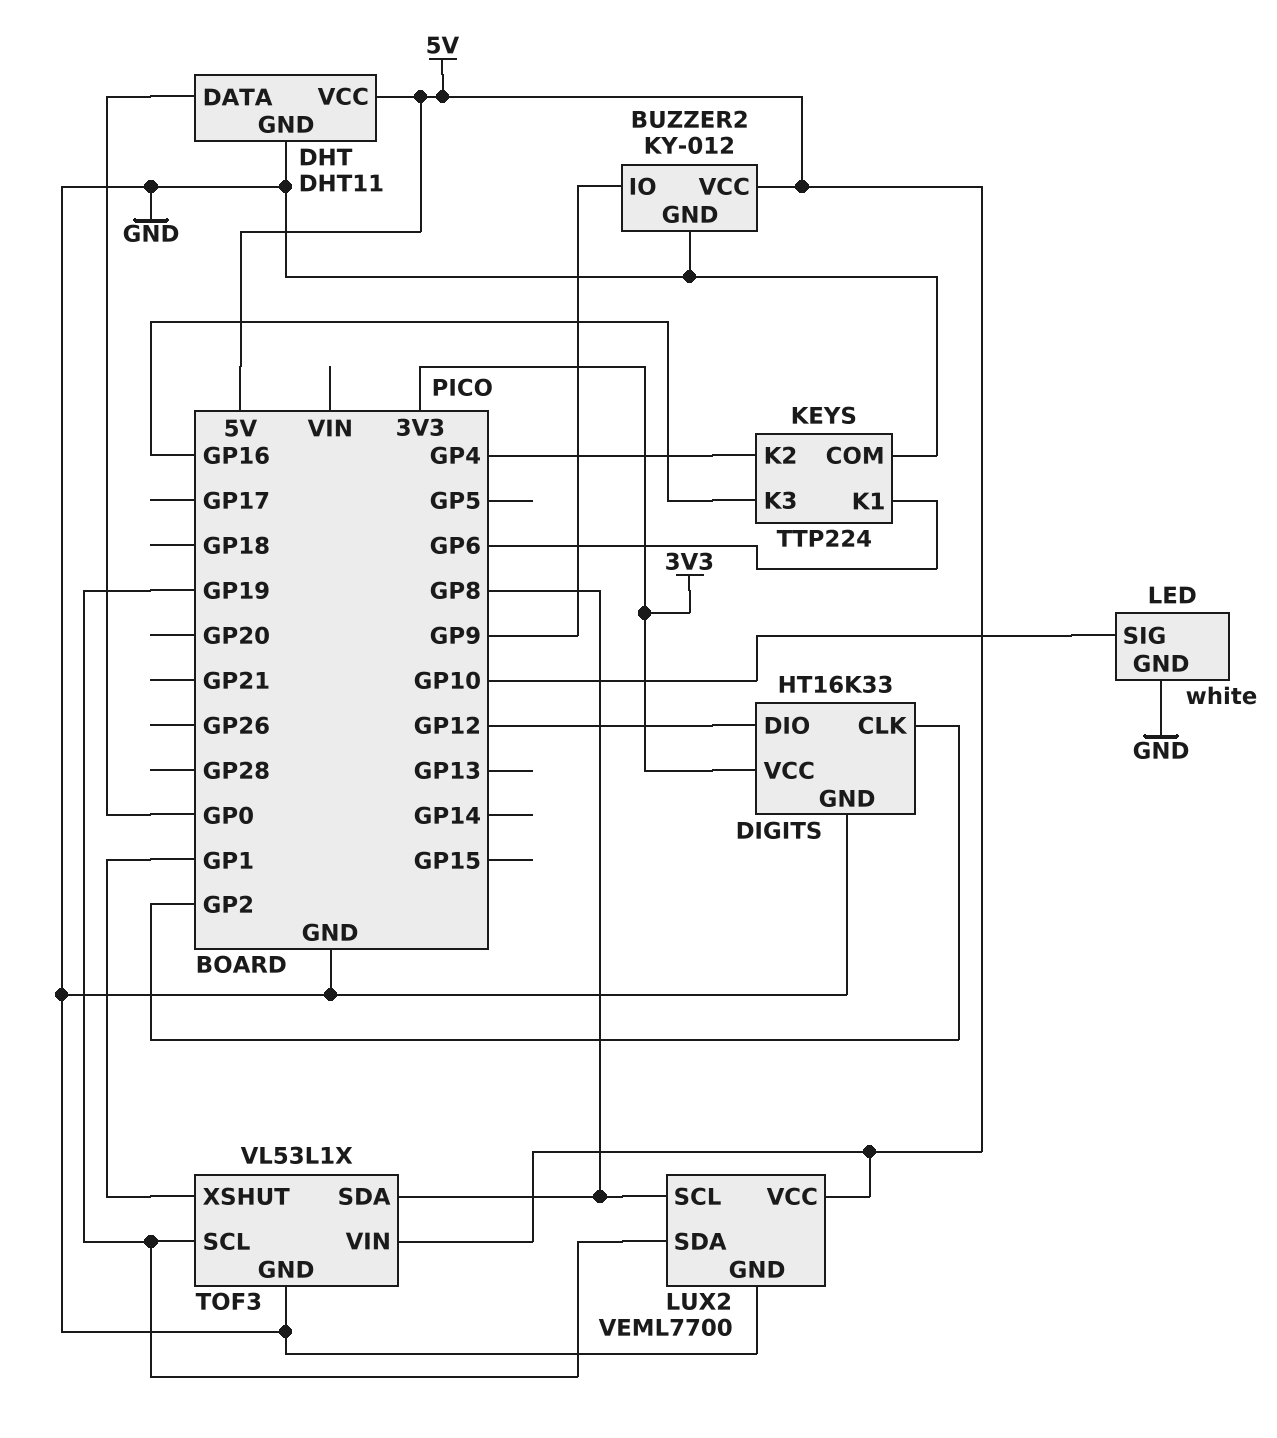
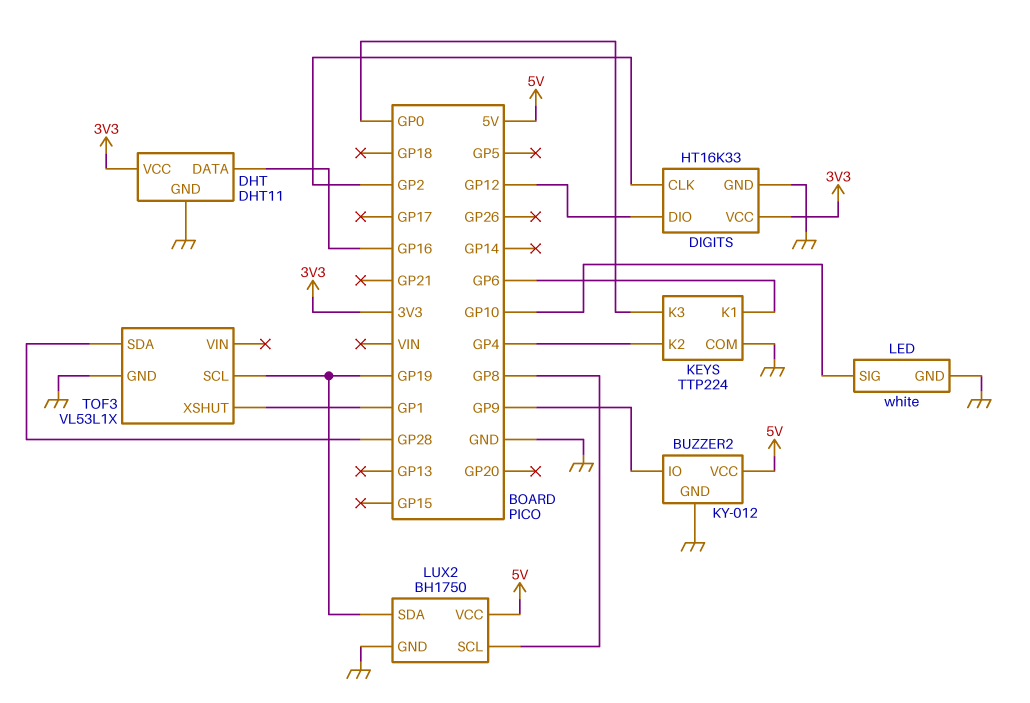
DHT pin DATA: GP0 -> GP16
DHT pin VCC: 5V -> 3V3
KEYS pin K3: GP16 -> GP0
LUX2: VEML7700 -> BH1750
TOF3 pin SDA: GP8 -> GP28
TOF3 pin VIN: 5V -> none

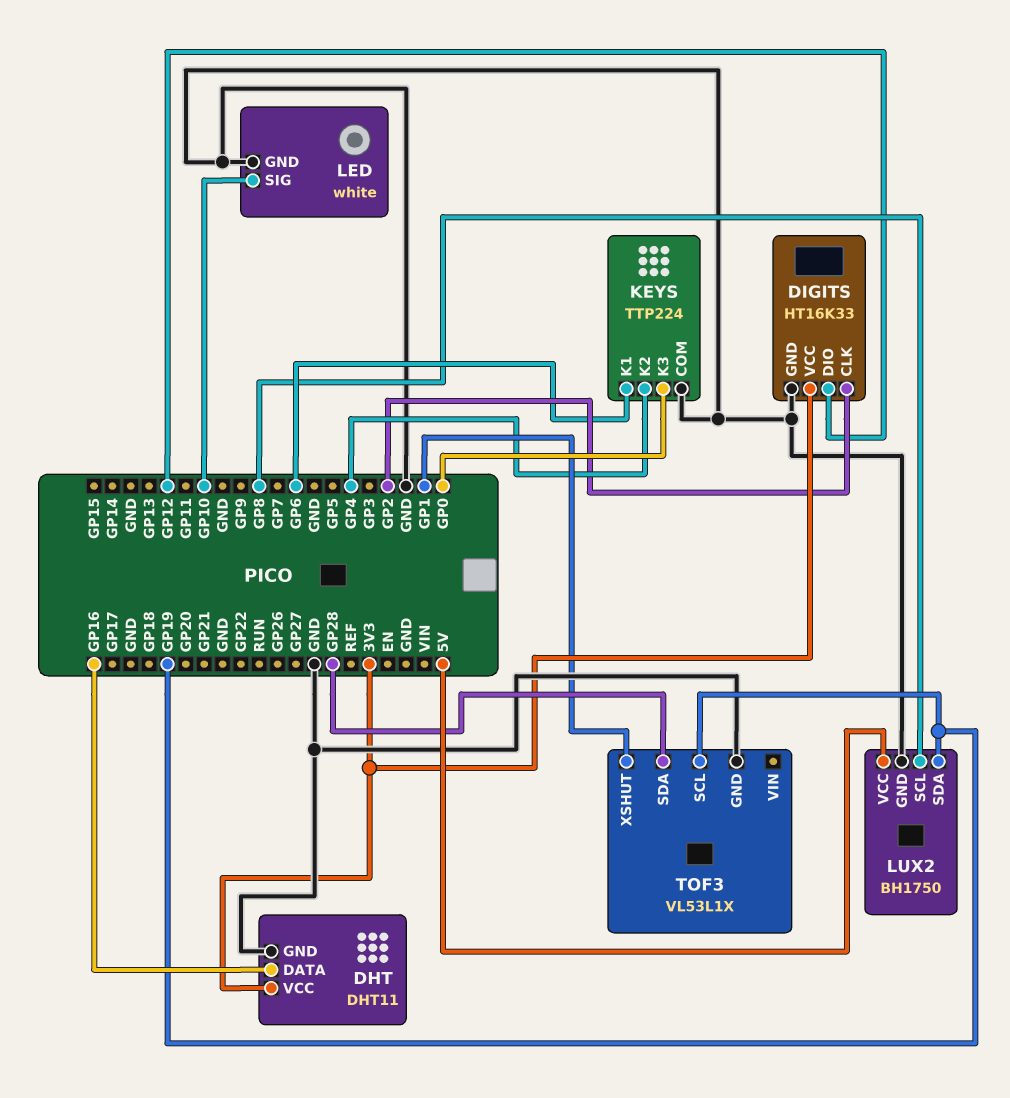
BUZZER2: KY-012 -> none
BUZZER2 pin GND: GND -> none
BUZZER2 pin IO: GP9 -> none
BUZZER2 pin VCC: 5V -> none

